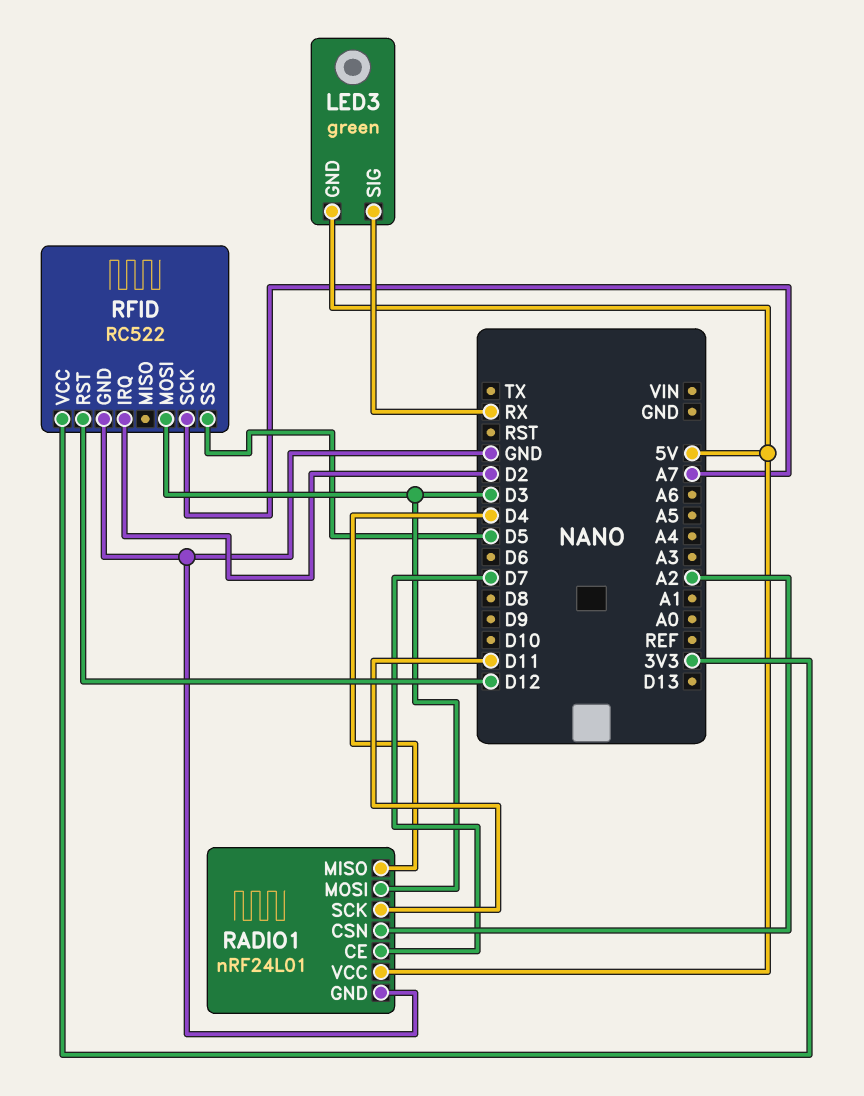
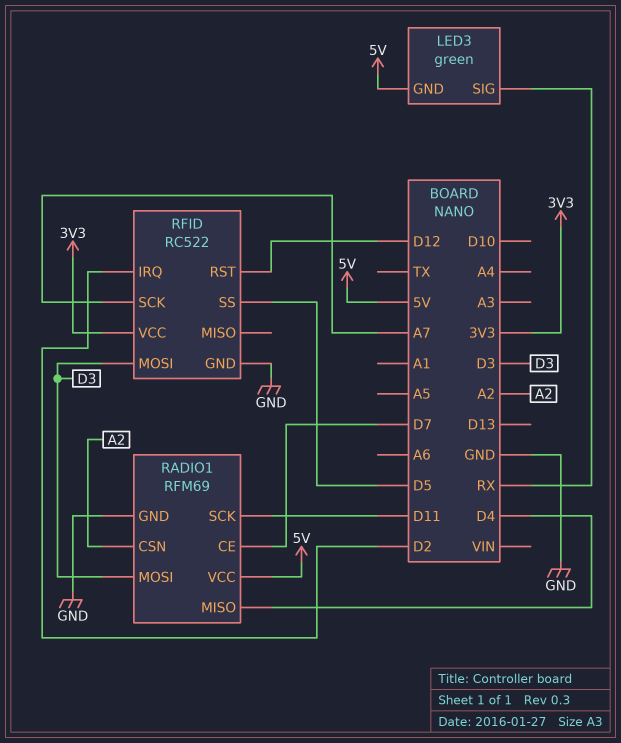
RADIO1: nRF24L01 -> RFM69

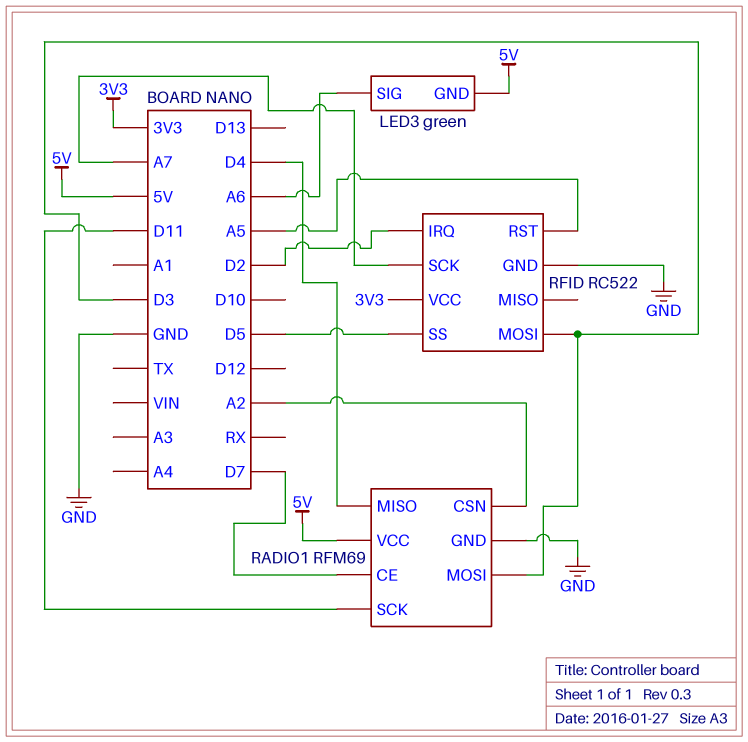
LED3 pin SIG: RX -> A6
RFID pin RST: D12 -> A5

